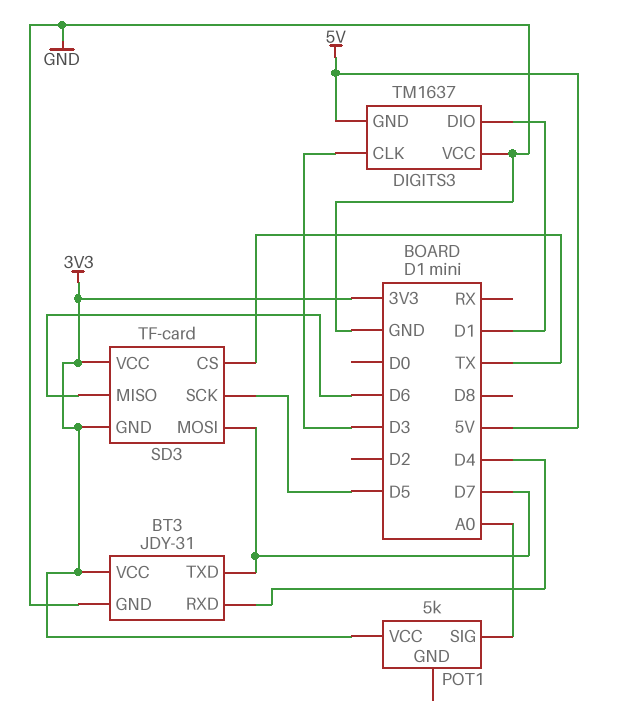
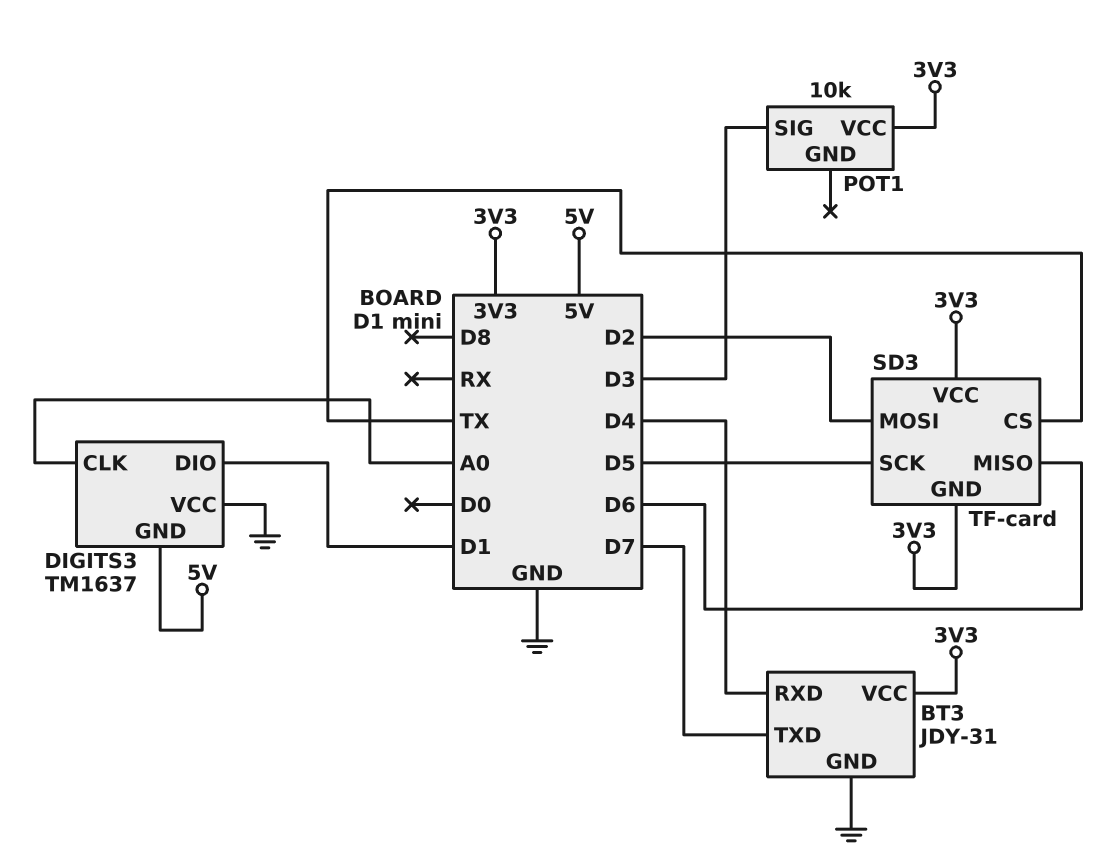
DIGITS3 pin CLK: D3 -> A0
POT1: 5k -> 10k
POT1 pin SIG: A0 -> D3
SD3 pin MOSI: D7 -> D2

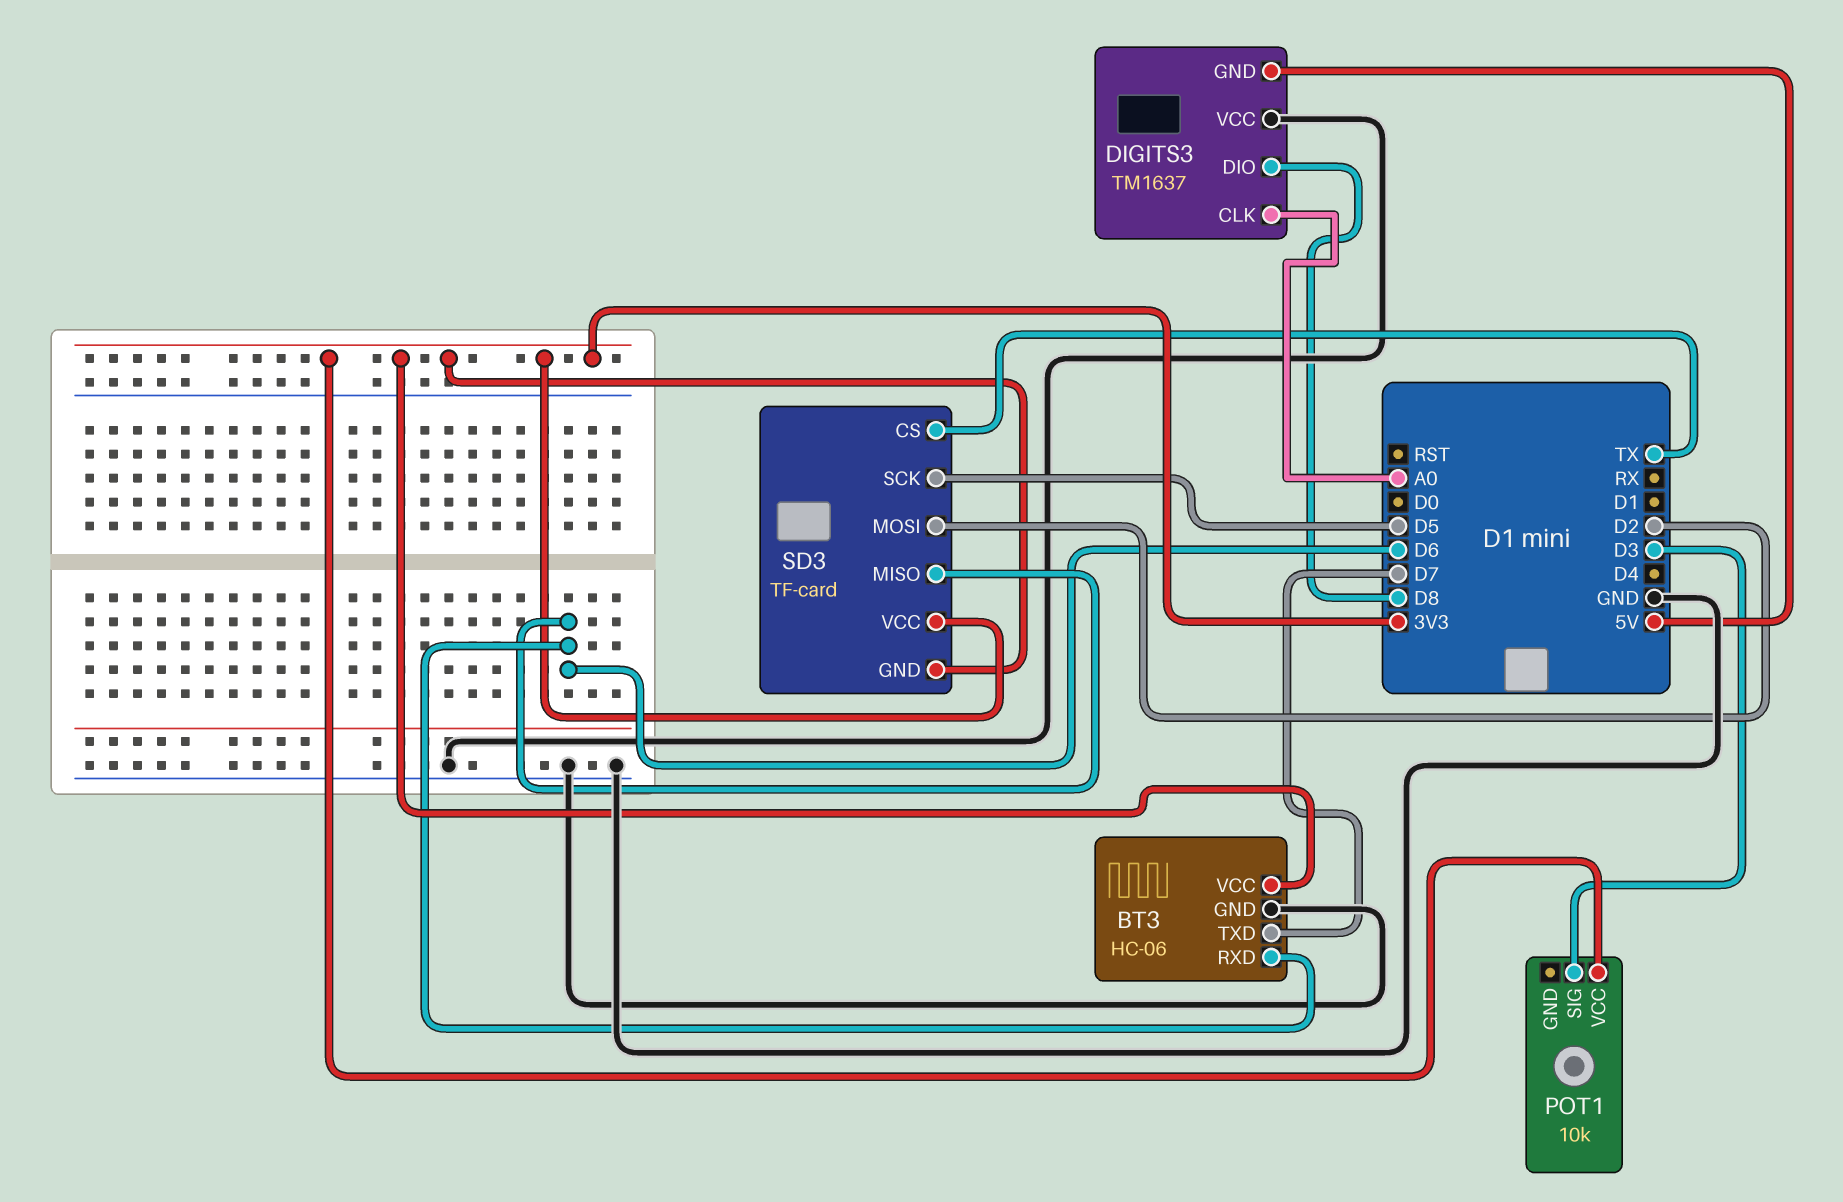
BT3: JDY-31 -> HC-06
BT3 pin RXD: D4 -> D6
DIGITS3 pin DIO: D1 -> D8

